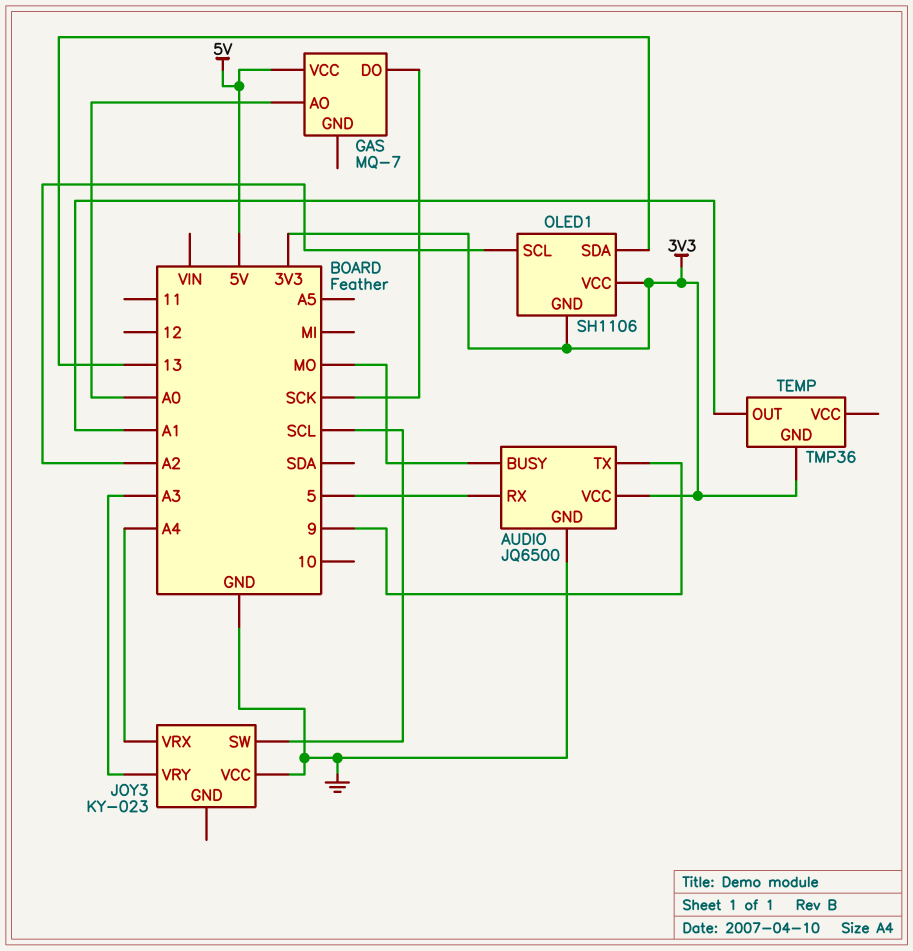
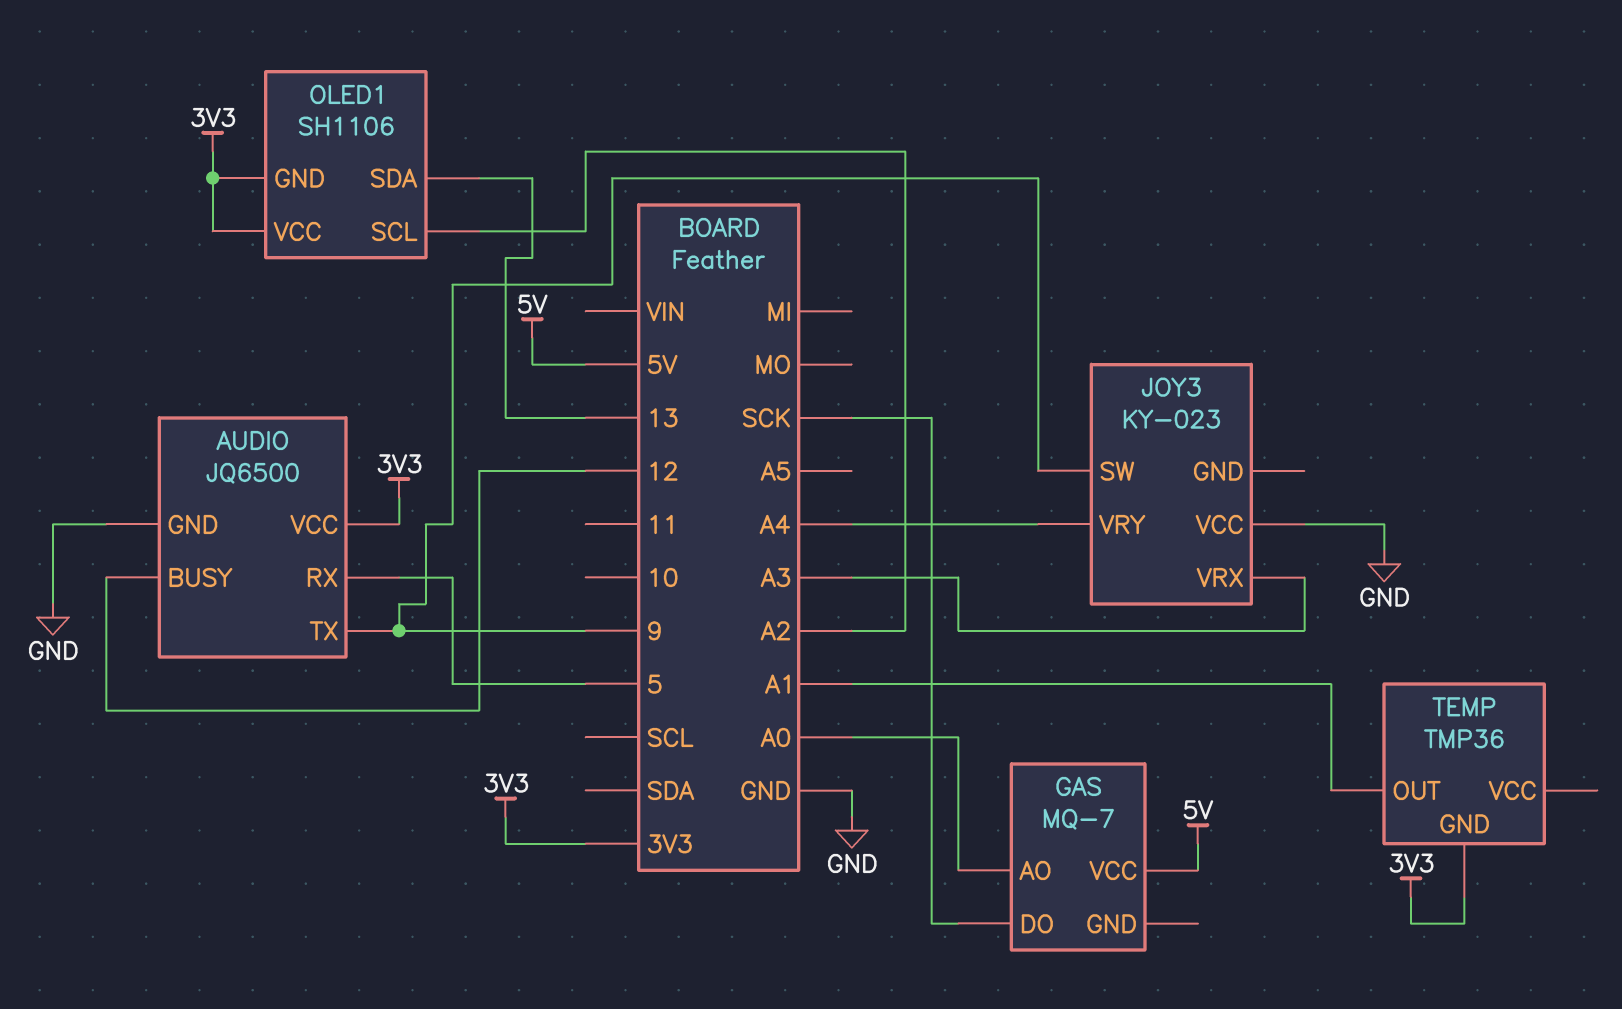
AUDIO pin BUSY: MO -> 12
JOY3 pin SW: SCL -> 9
JOY3 pin VRX: A4 -> A3
JOY3 pin VRY: A3 -> A4

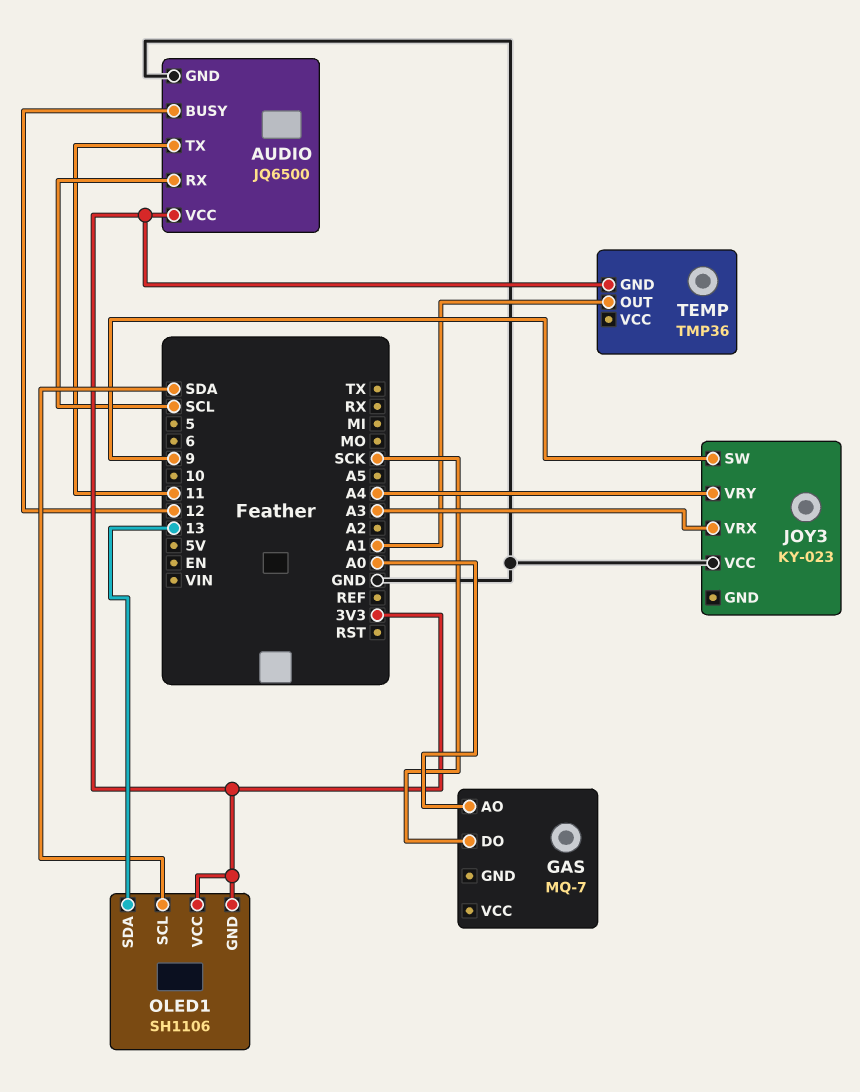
AUDIO pin RX: 5 -> SCL
AUDIO pin TX: 9 -> 11
GAS pin VCC: 5V -> none
OLED1 pin SCL: A2 -> SDA

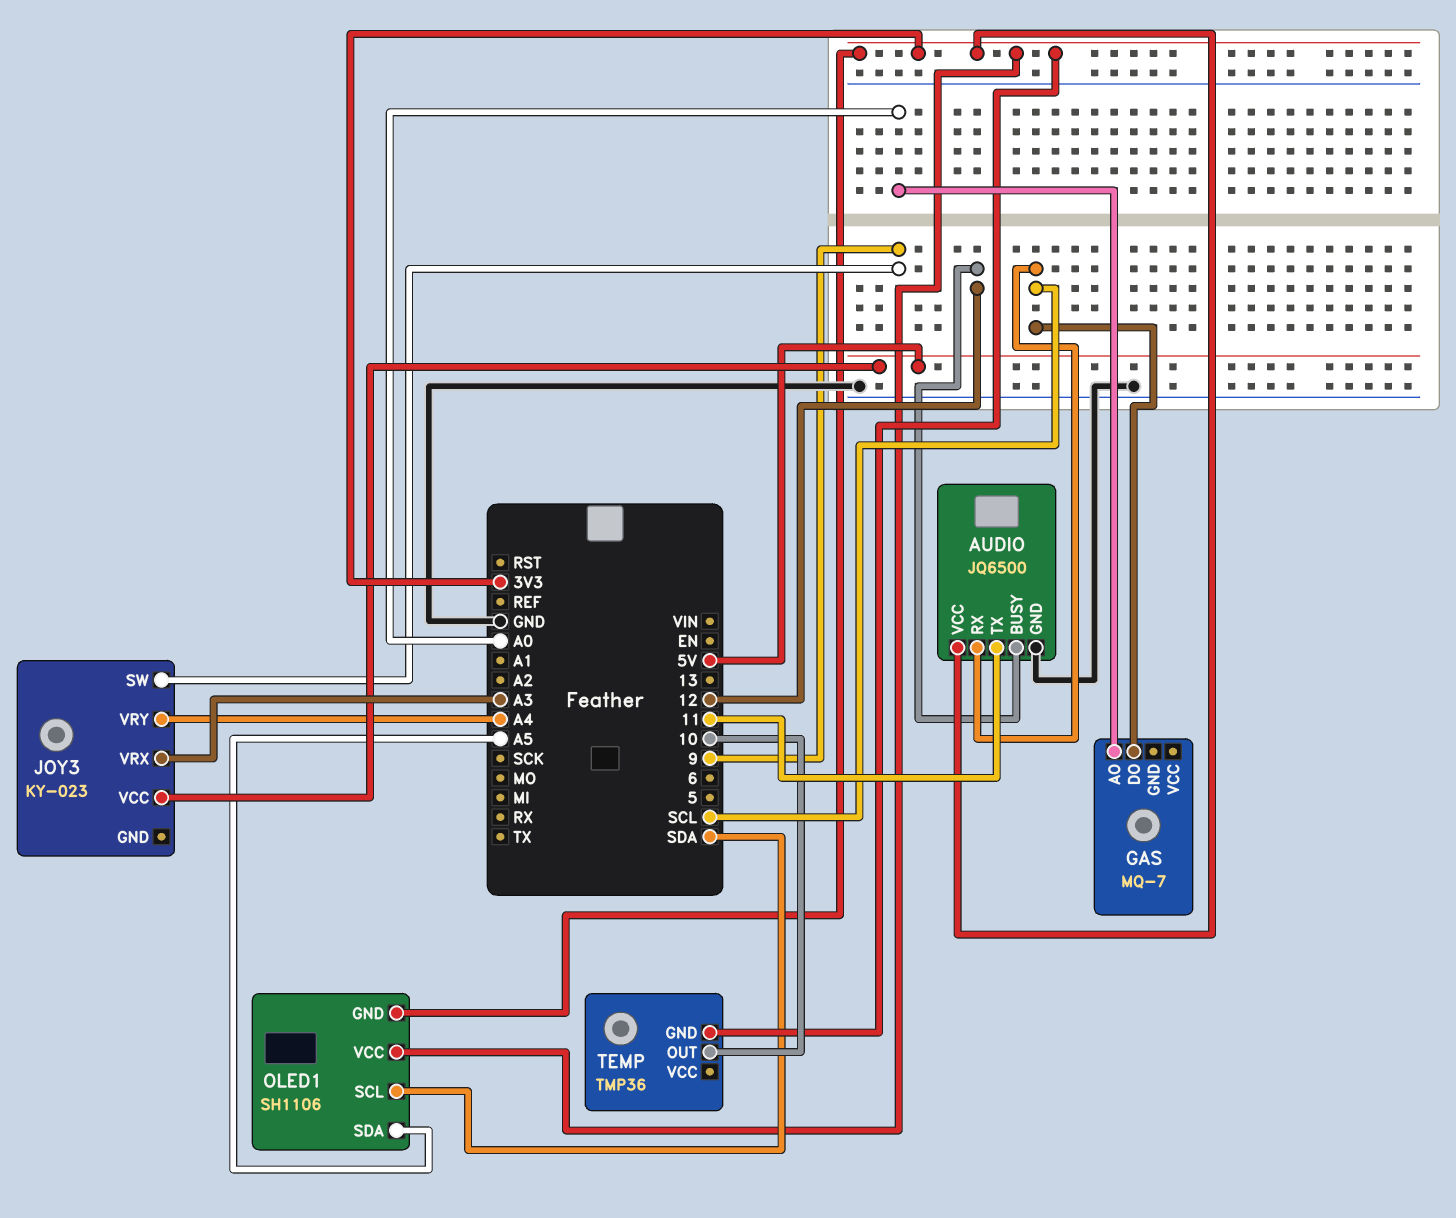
GAS pin DO: SCK -> SCL
JOY3 pin VCC: GND -> 5V
OLED1 pin SDA: 13 -> A5
TEMP pin OUT: A1 -> 10

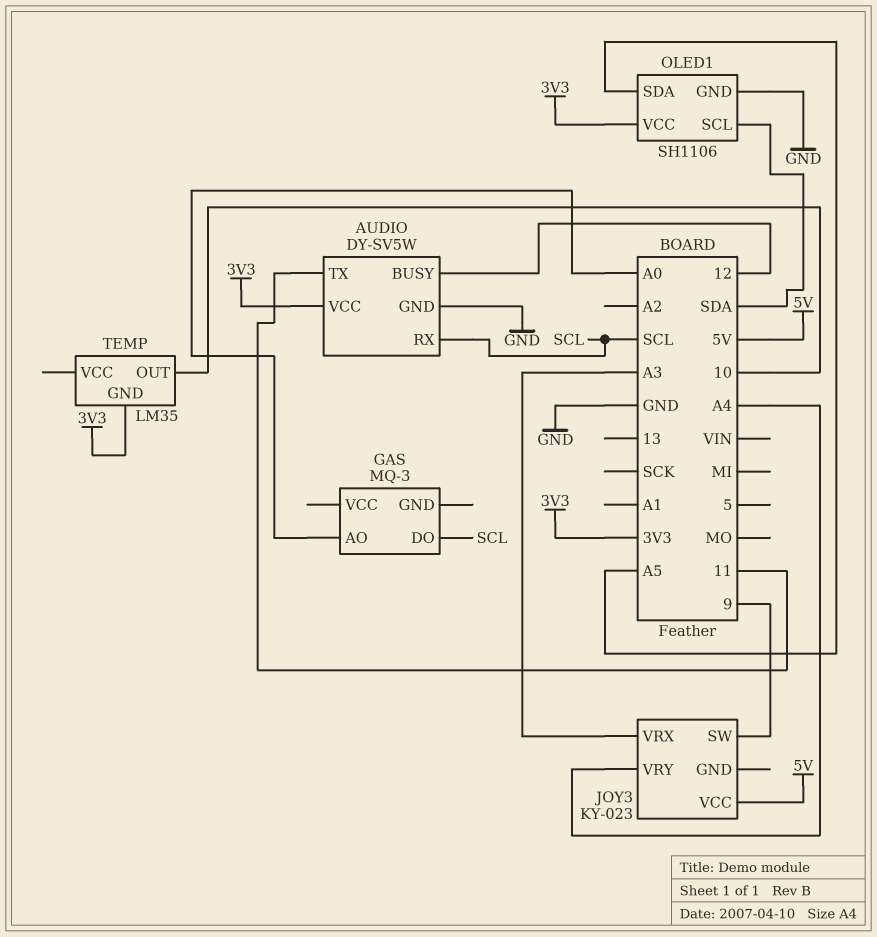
AUDIO: JQ6500 -> DY-SV5W
GAS: MQ-7 -> MQ-3
OLED1 pin GND: 3V3 -> GND
TEMP: TMP36 -> LM35

